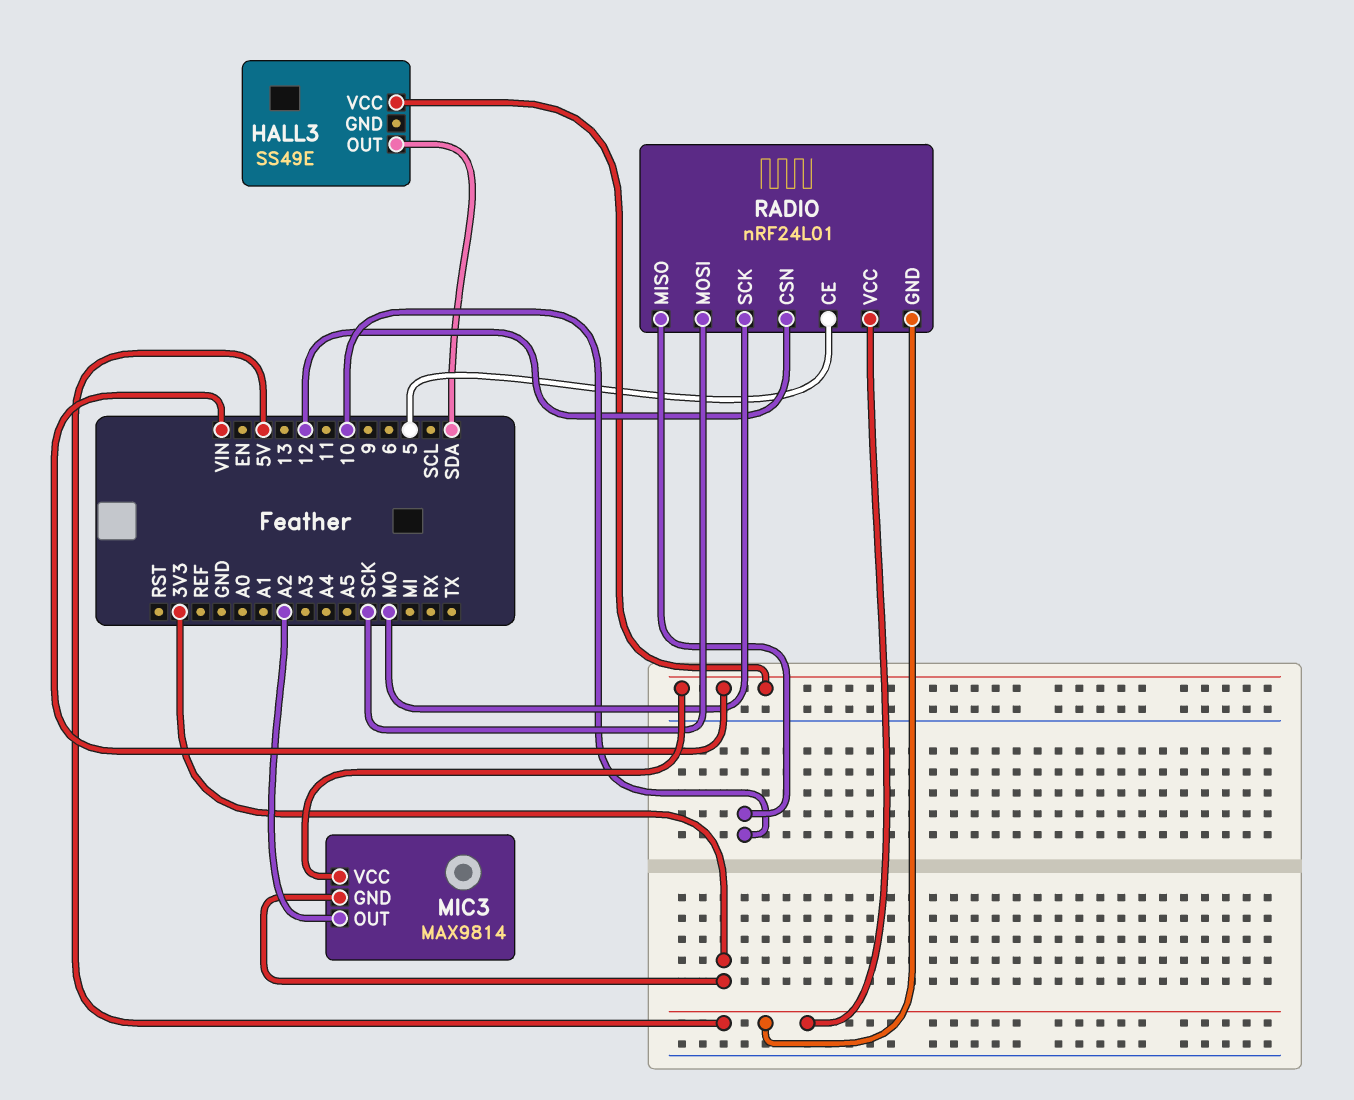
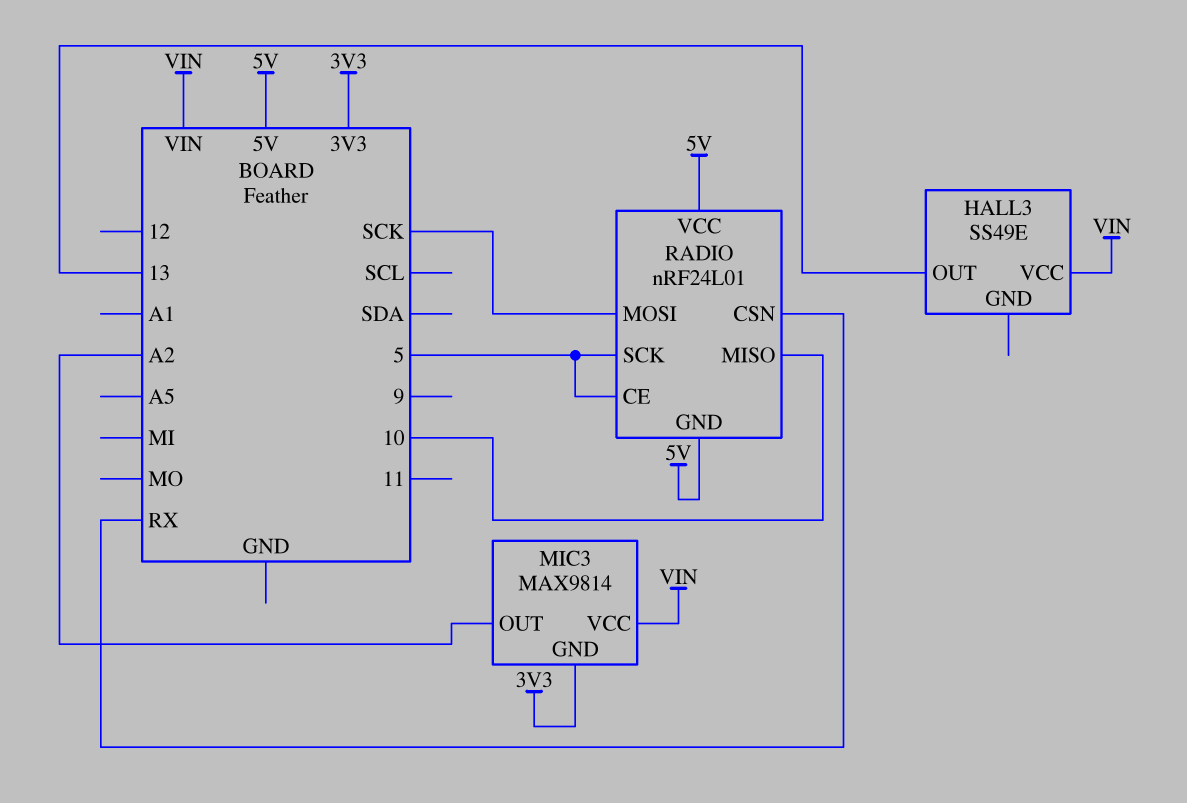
HALL3 pin OUT: SDA -> 13
RADIO pin CSN: 12 -> RX
RADIO pin SCK: MO -> 5

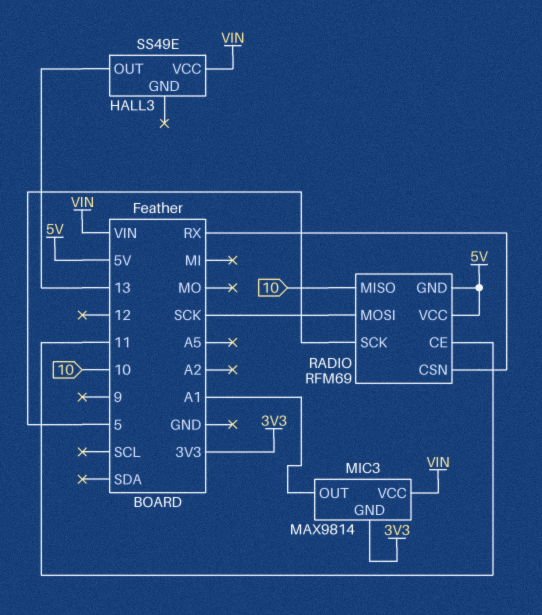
MIC3 pin OUT: A2 -> A1
RADIO: nRF24L01 -> RFM69
RADIO pin CE: 5 -> 11

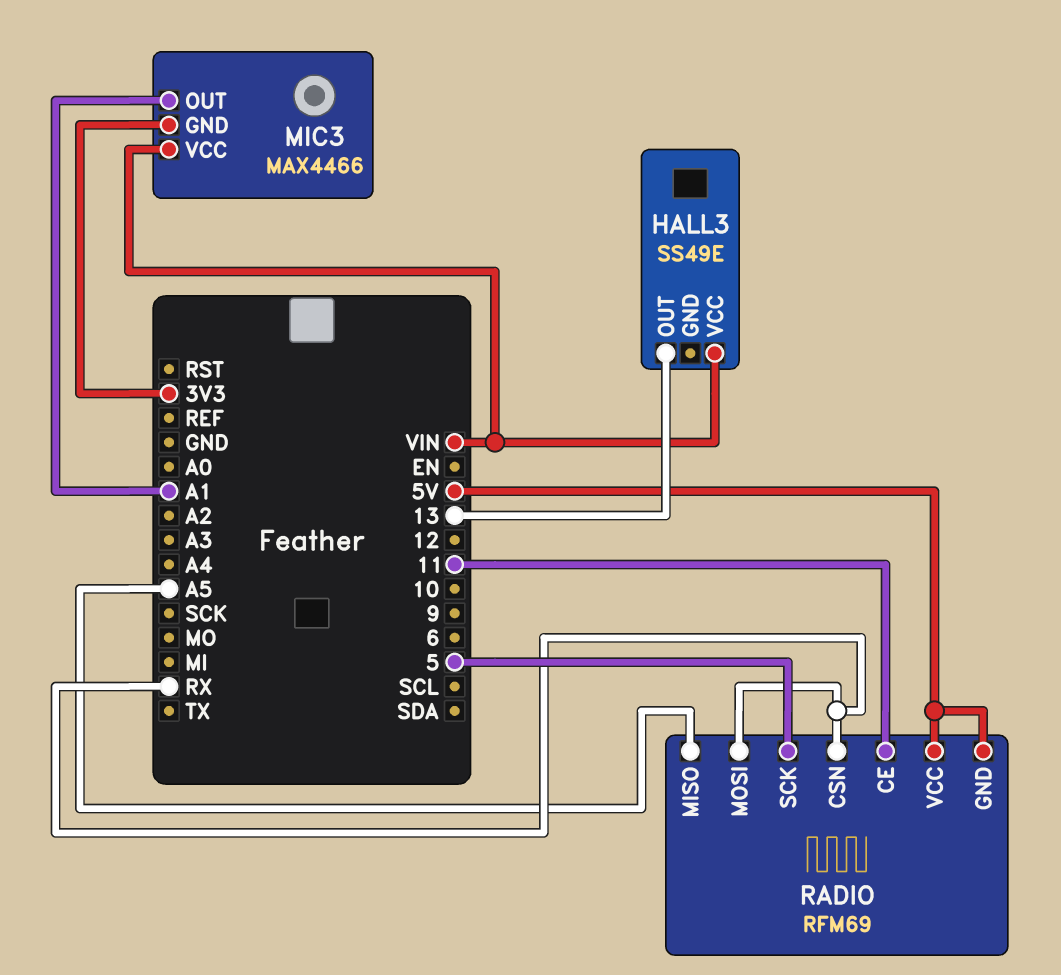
MIC3: MAX9814 -> MAX4466
RADIO pin MISO: 10 -> A5
RADIO pin MOSI: SCK -> RX

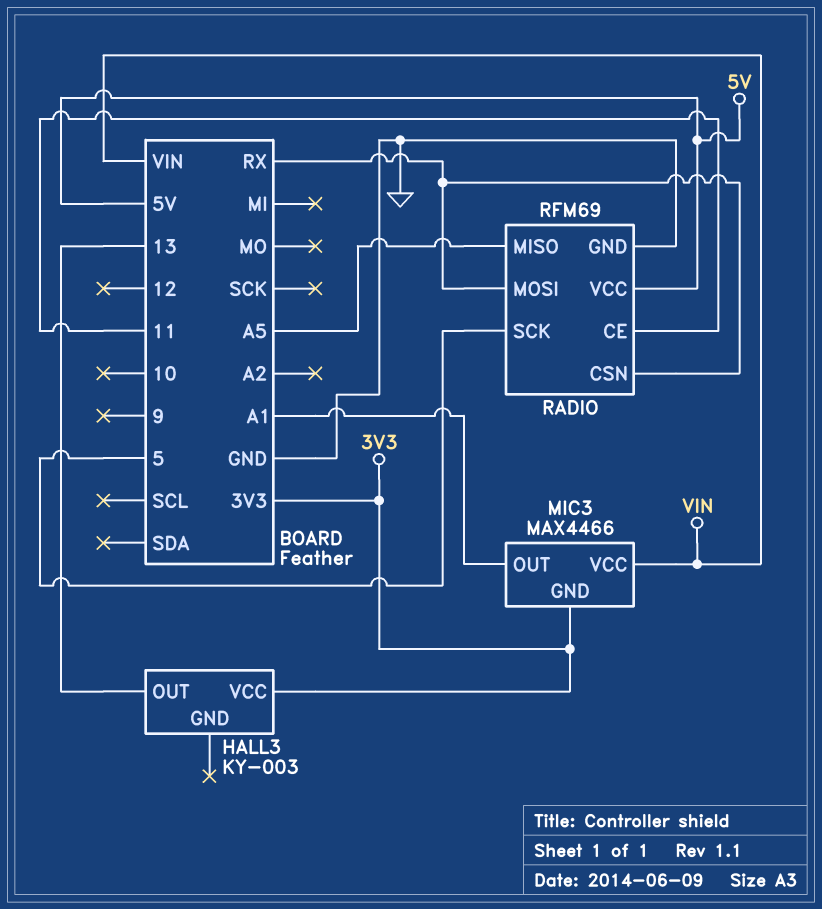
HALL3: SS49E -> KY-003
HALL3 pin VCC: VIN -> 3V3
RADIO pin GND: 5V -> GND

